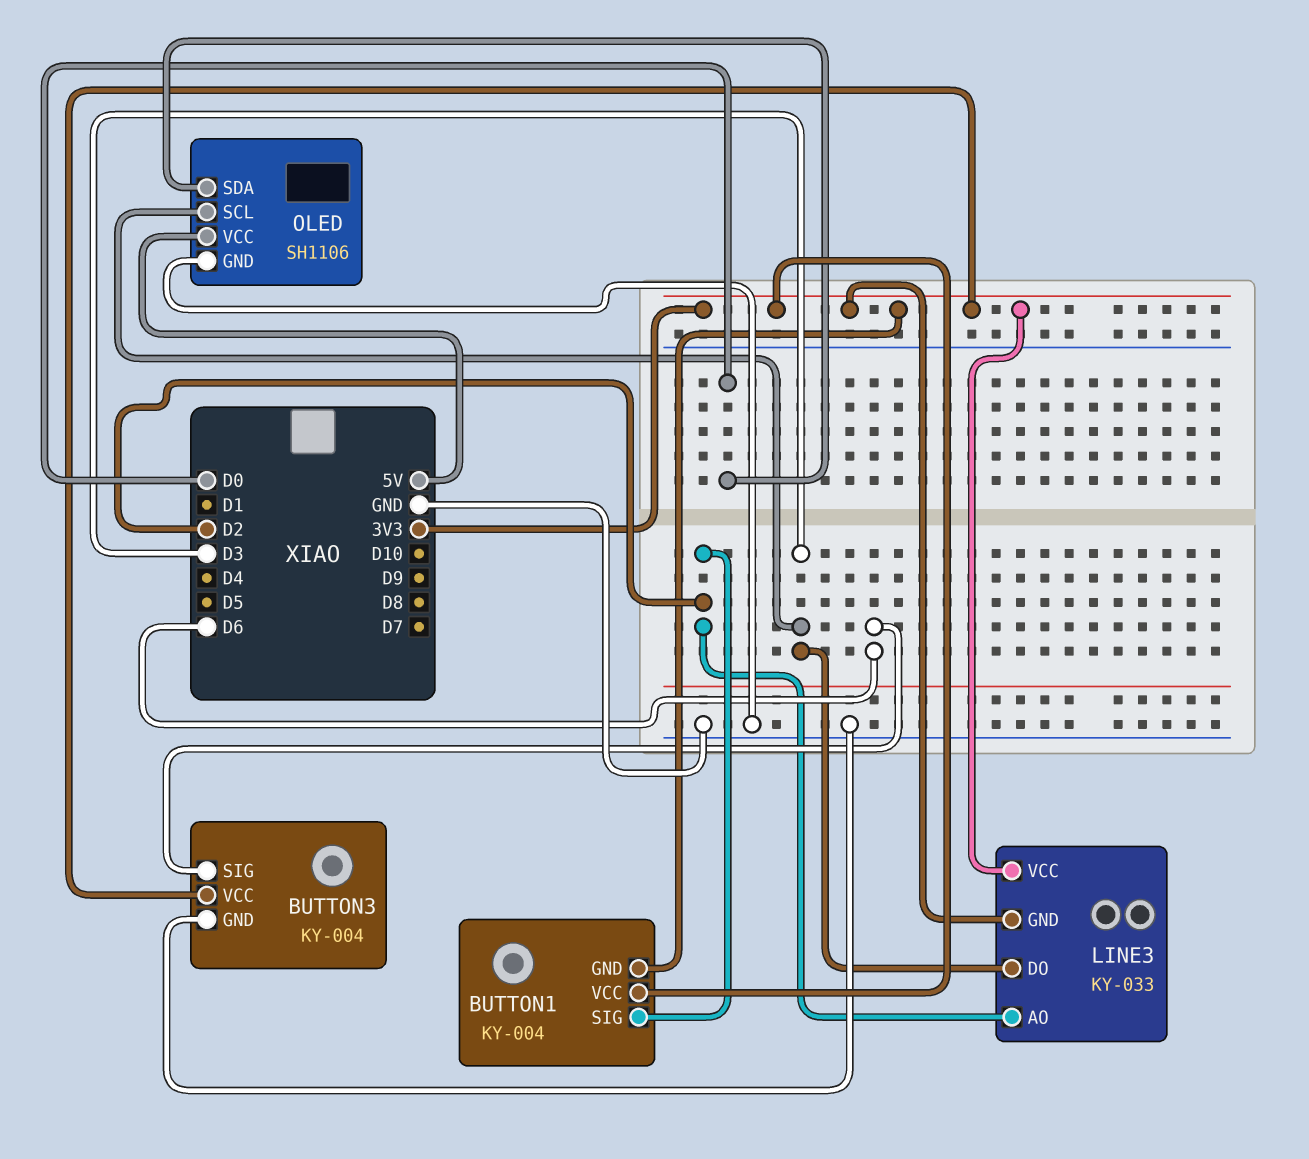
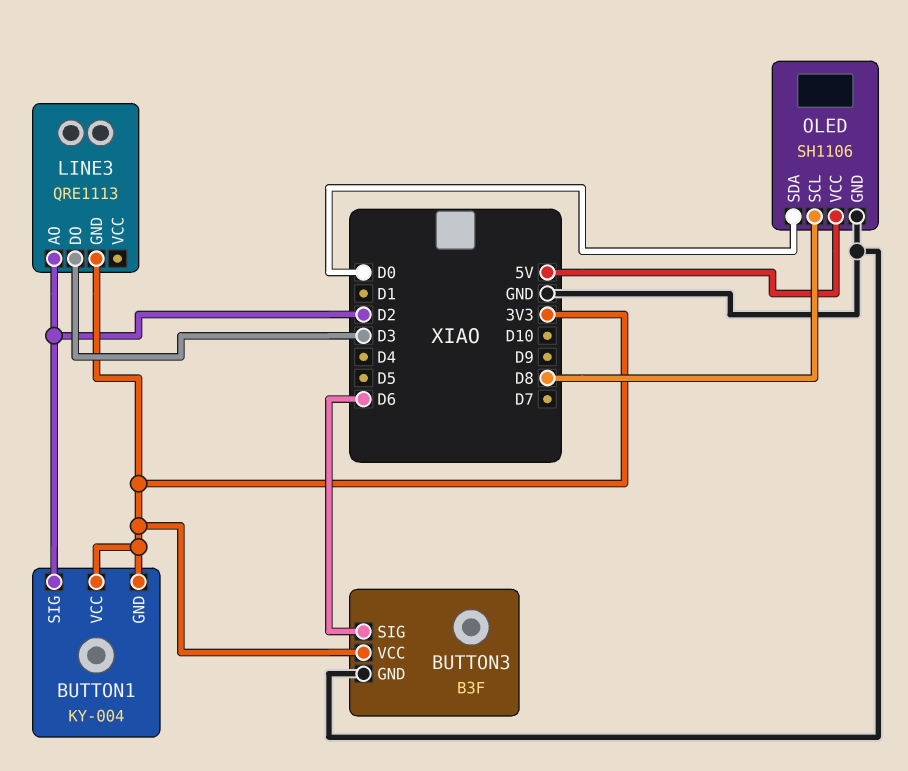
BUTTON3: KY-004 -> B3F
LINE3: KY-033 -> QRE1113
LINE3 pin VCC: 3V3 -> none
OLED pin SCL: D3 -> D8

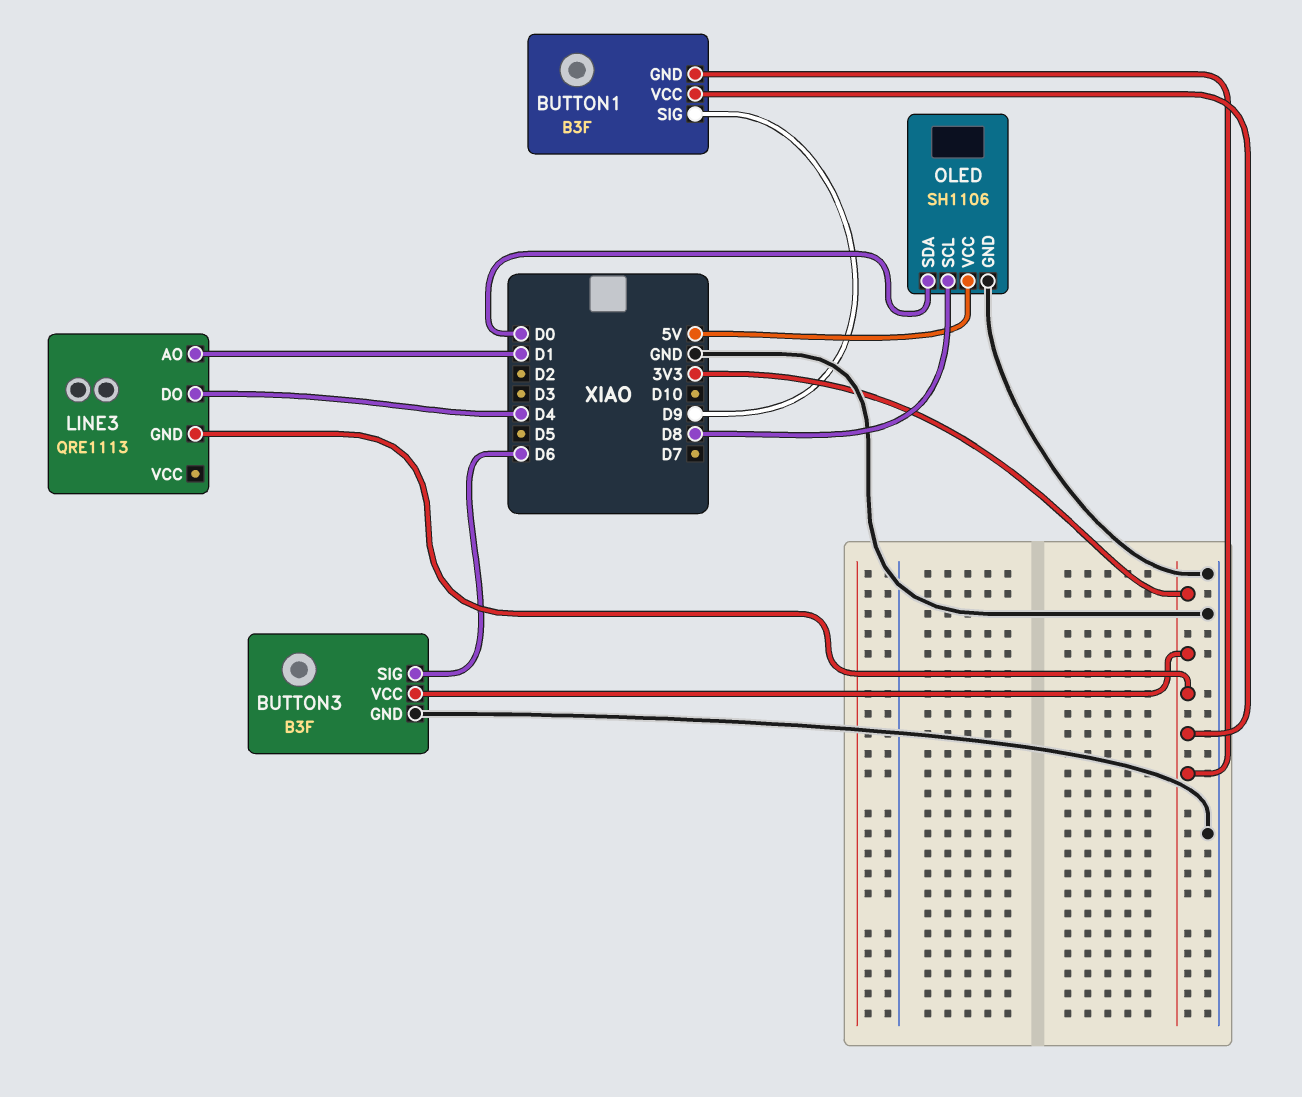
BUTTON1: KY-004 -> B3F
BUTTON1 pin SIG: D2 -> D9
LINE3 pin AO: D2 -> D1
LINE3 pin DO: D3 -> D4

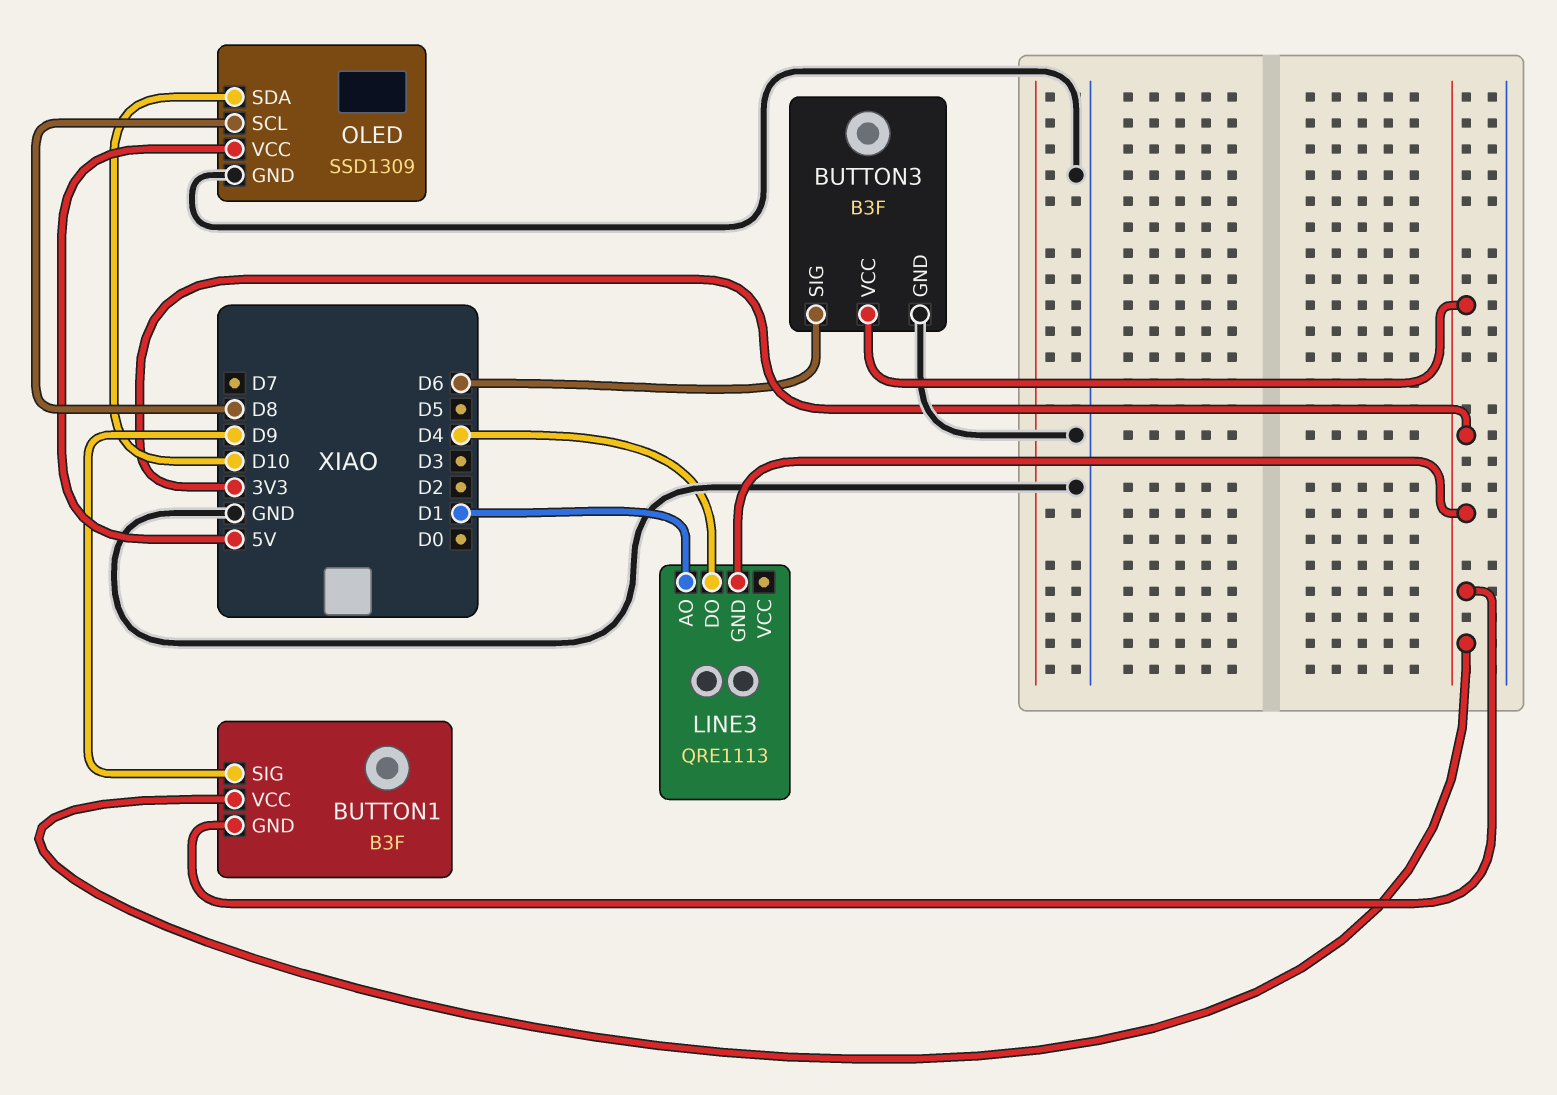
OLED: SH1106 -> SSD1309
OLED pin SDA: D0 -> D10

